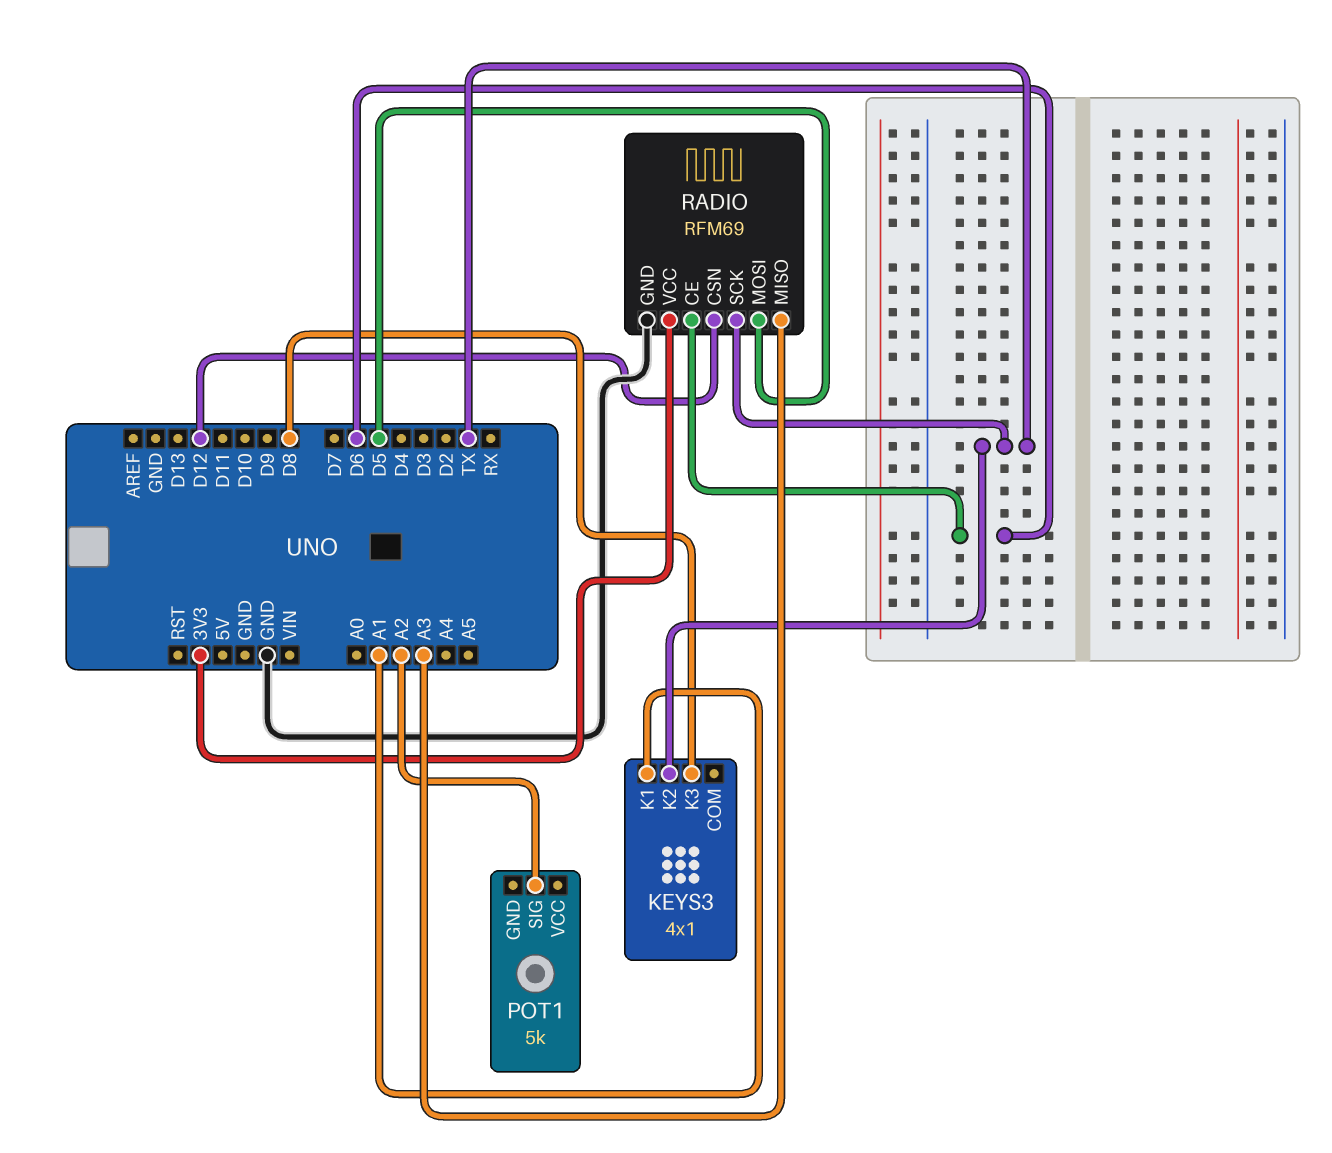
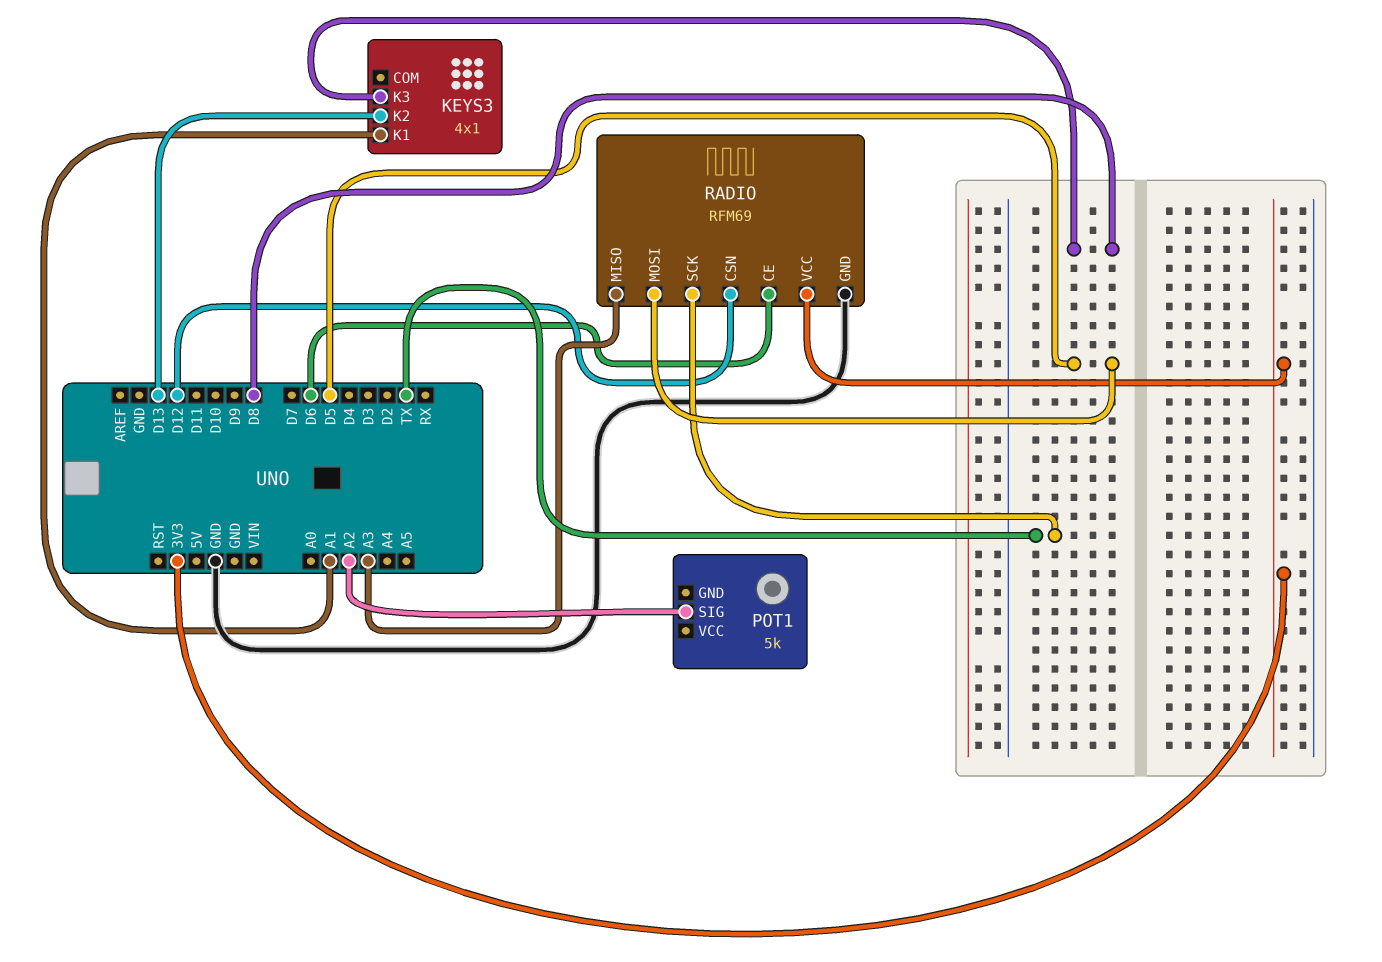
KEYS3 pin K2: TX -> D13

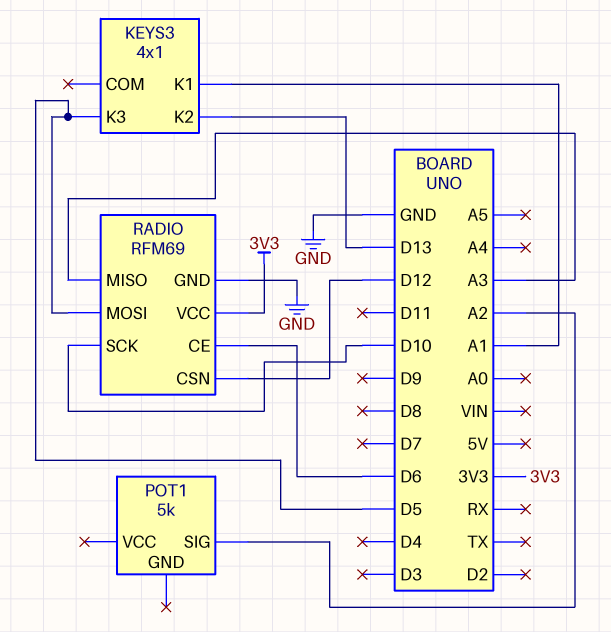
KEYS3 pin K3: D8 -> D5
RADIO pin SCK: TX -> D10

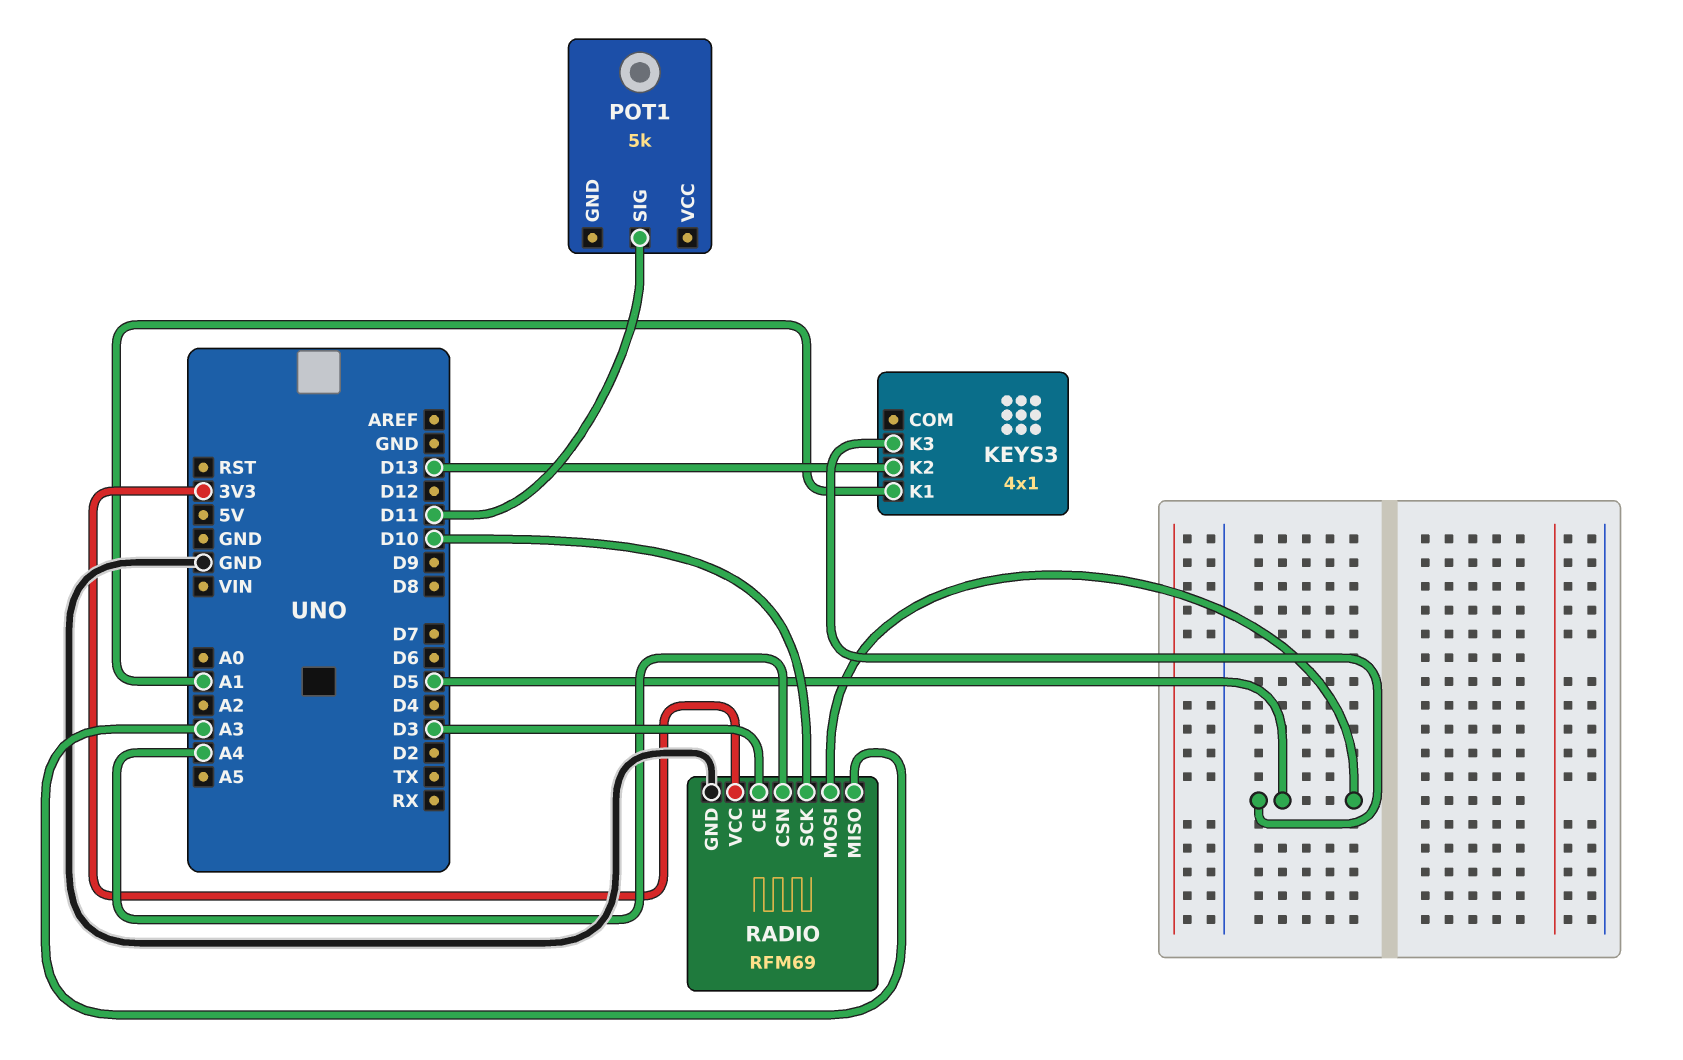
POT1 pin SIG: A2 -> D11
RADIO pin CE: D6 -> D3
RADIO pin CSN: D12 -> A4

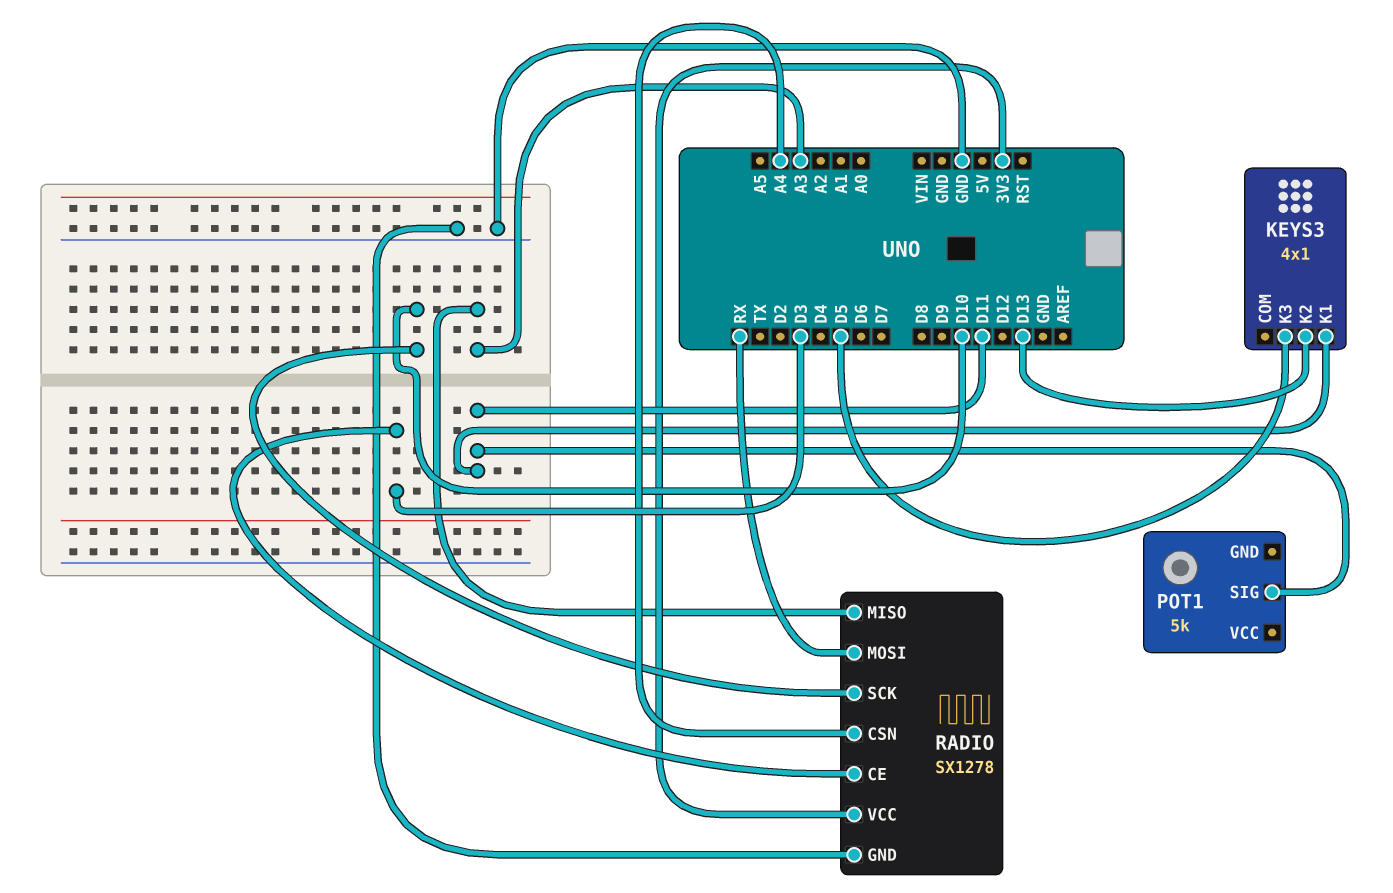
KEYS3 pin K1: A1 -> D11
RADIO: RFM69 -> SX1278
RADIO pin MOSI: D5 -> RX

